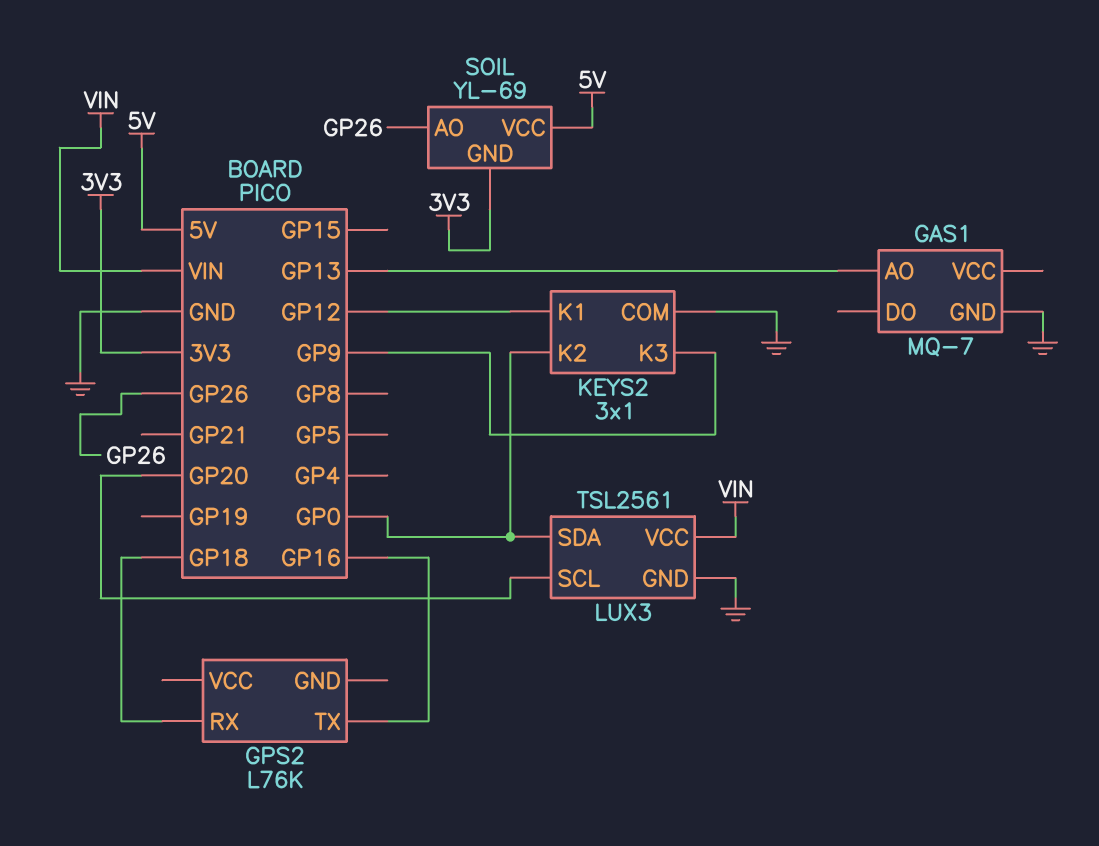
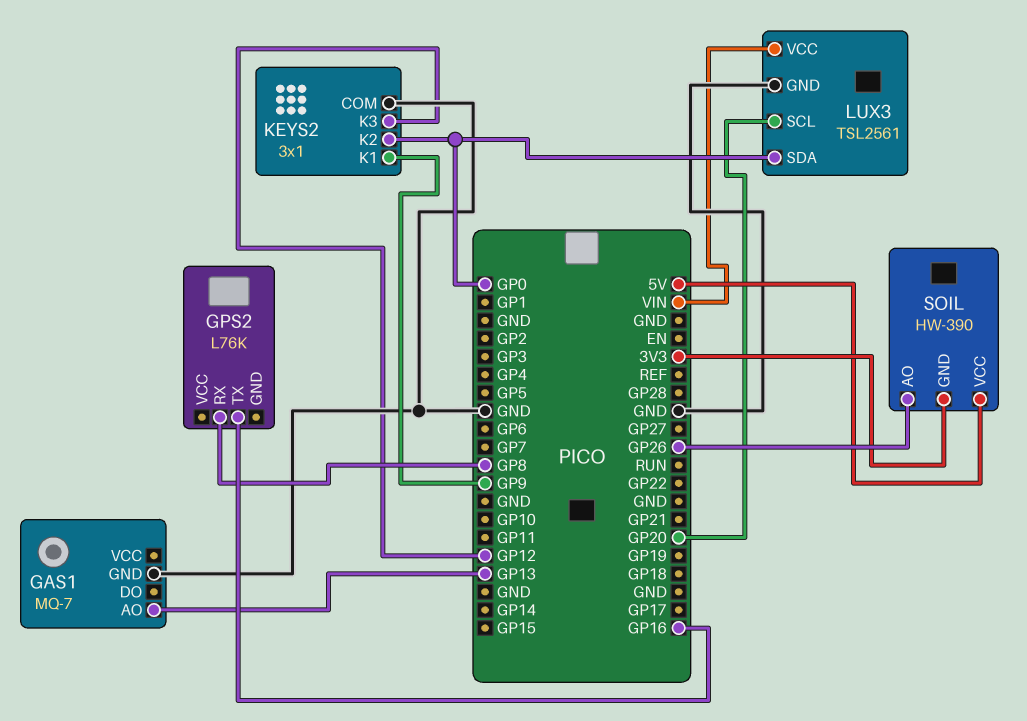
GPS2 pin RX: GP18 -> GP8
KEYS2 pin K1: GP12 -> GP9
KEYS2 pin K3: GP9 -> GP12
SOIL: YL-69 -> HW-390

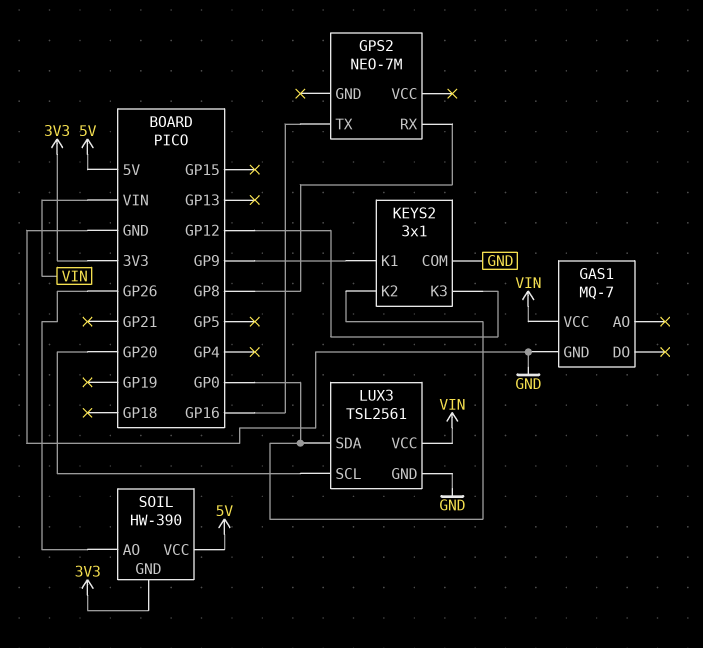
GAS1 pin AO: GP13 -> none
GAS1 pin VCC: none -> VIN
GPS2: L76K -> NEO-7M

